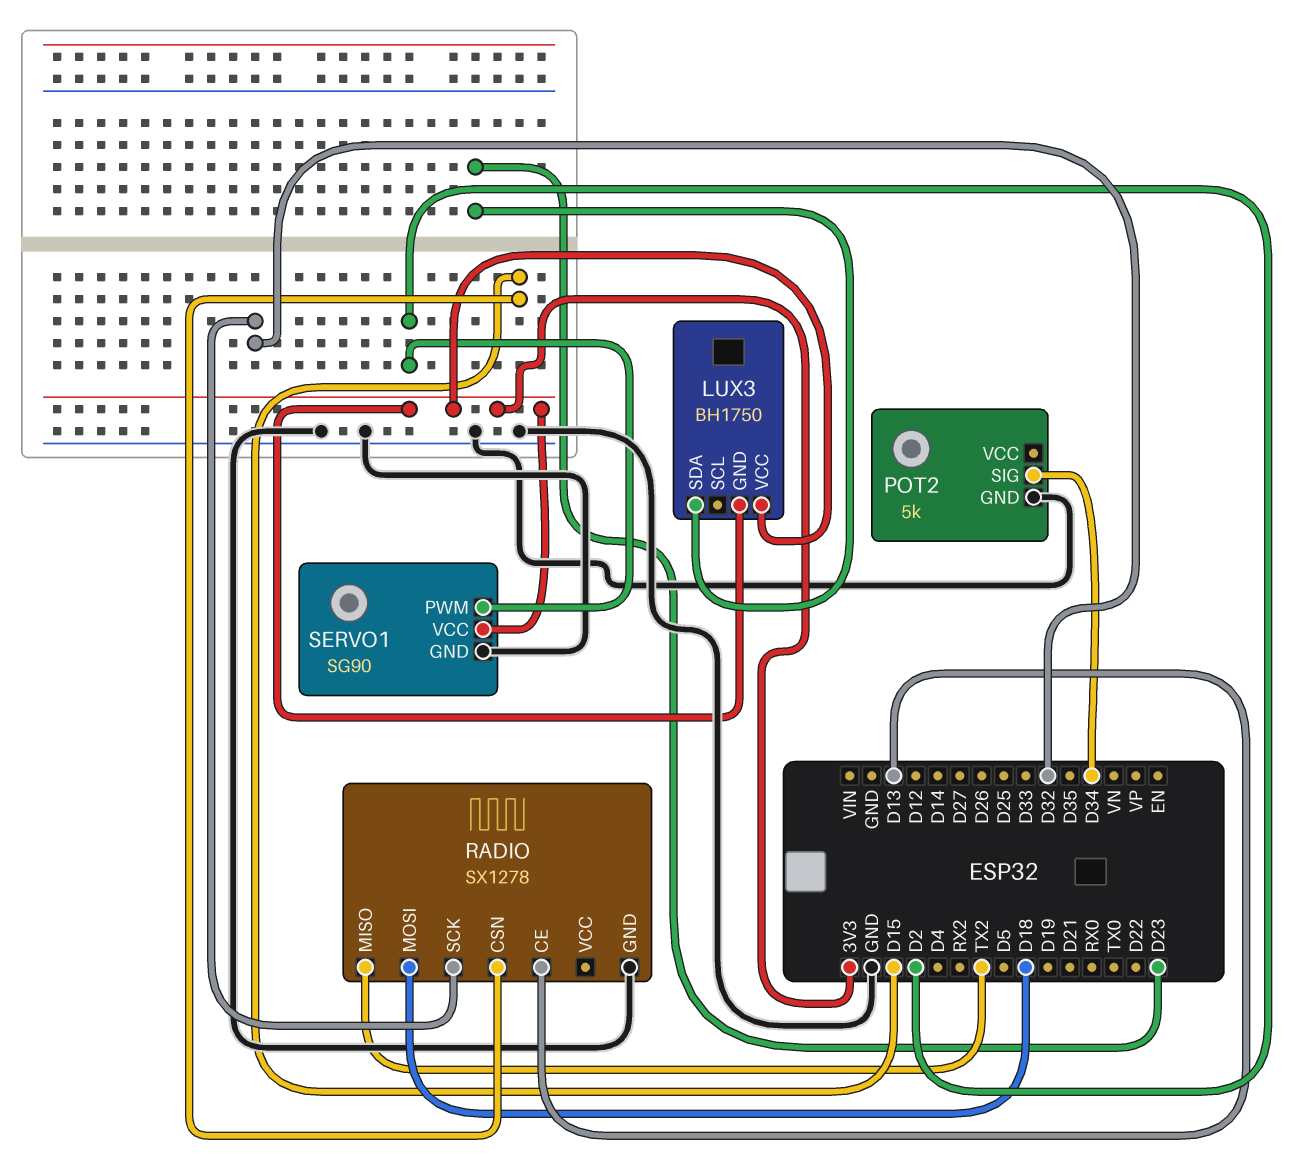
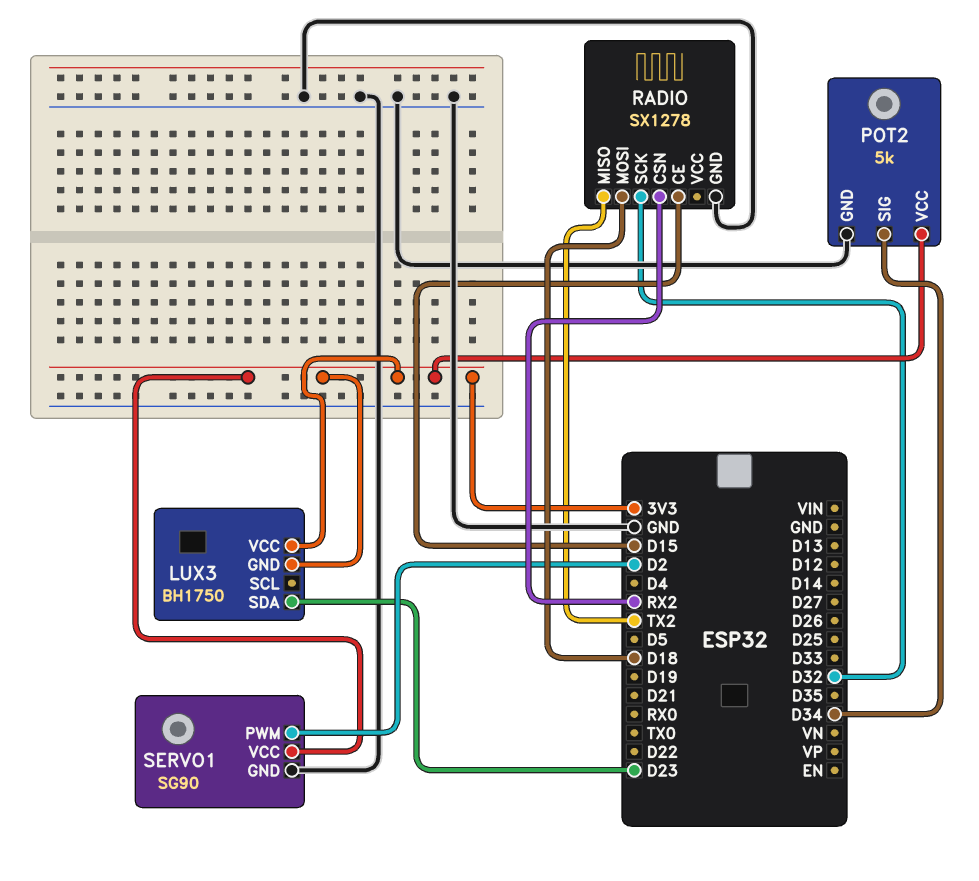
POT2 pin VCC: none -> 3V3
RADIO pin CE: D13 -> D15
RADIO pin CSN: D15 -> RX2

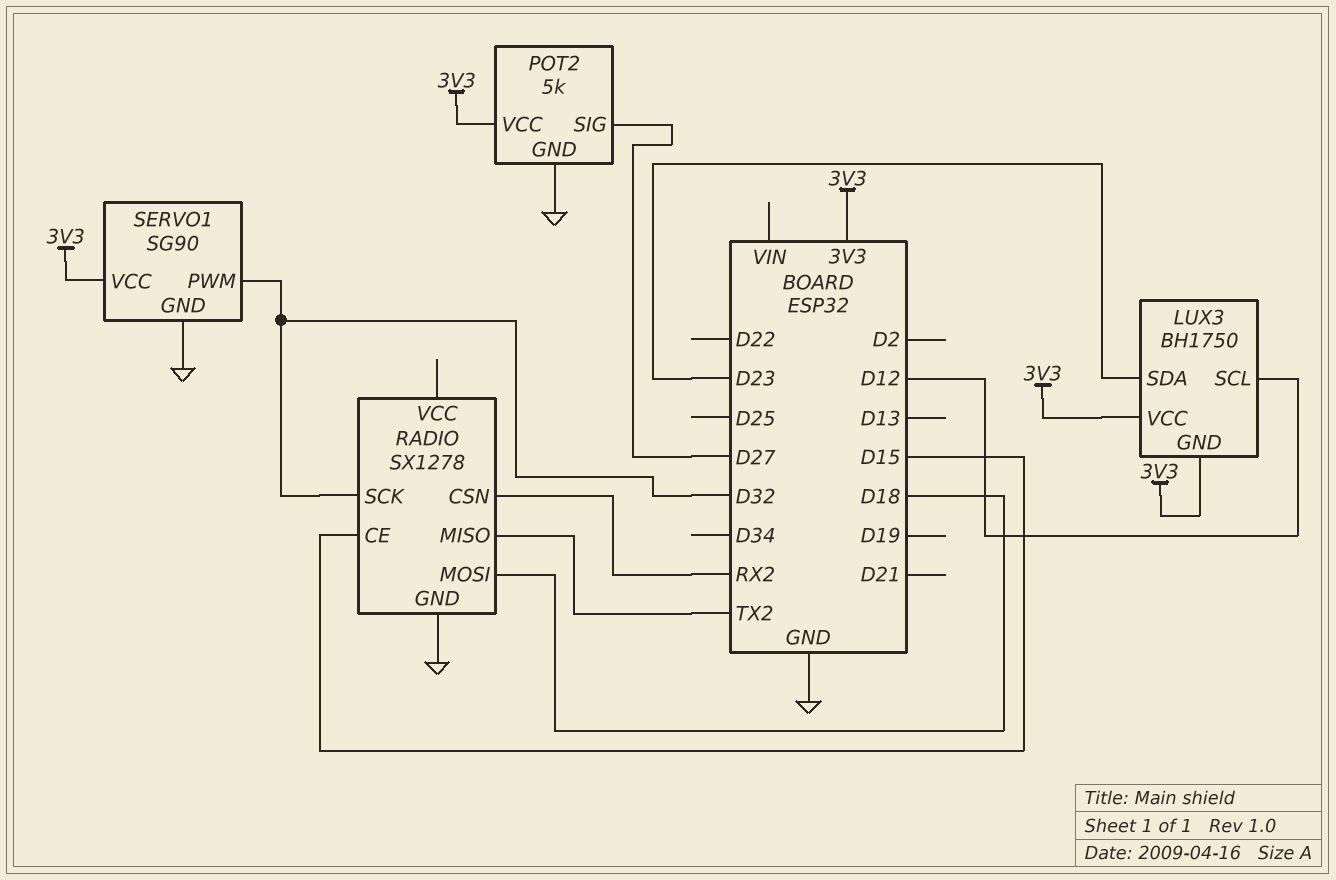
LUX3 pin SCL: none -> D12
POT2 pin SIG: D34 -> D27
SERVO1 pin PWM: D2 -> D32

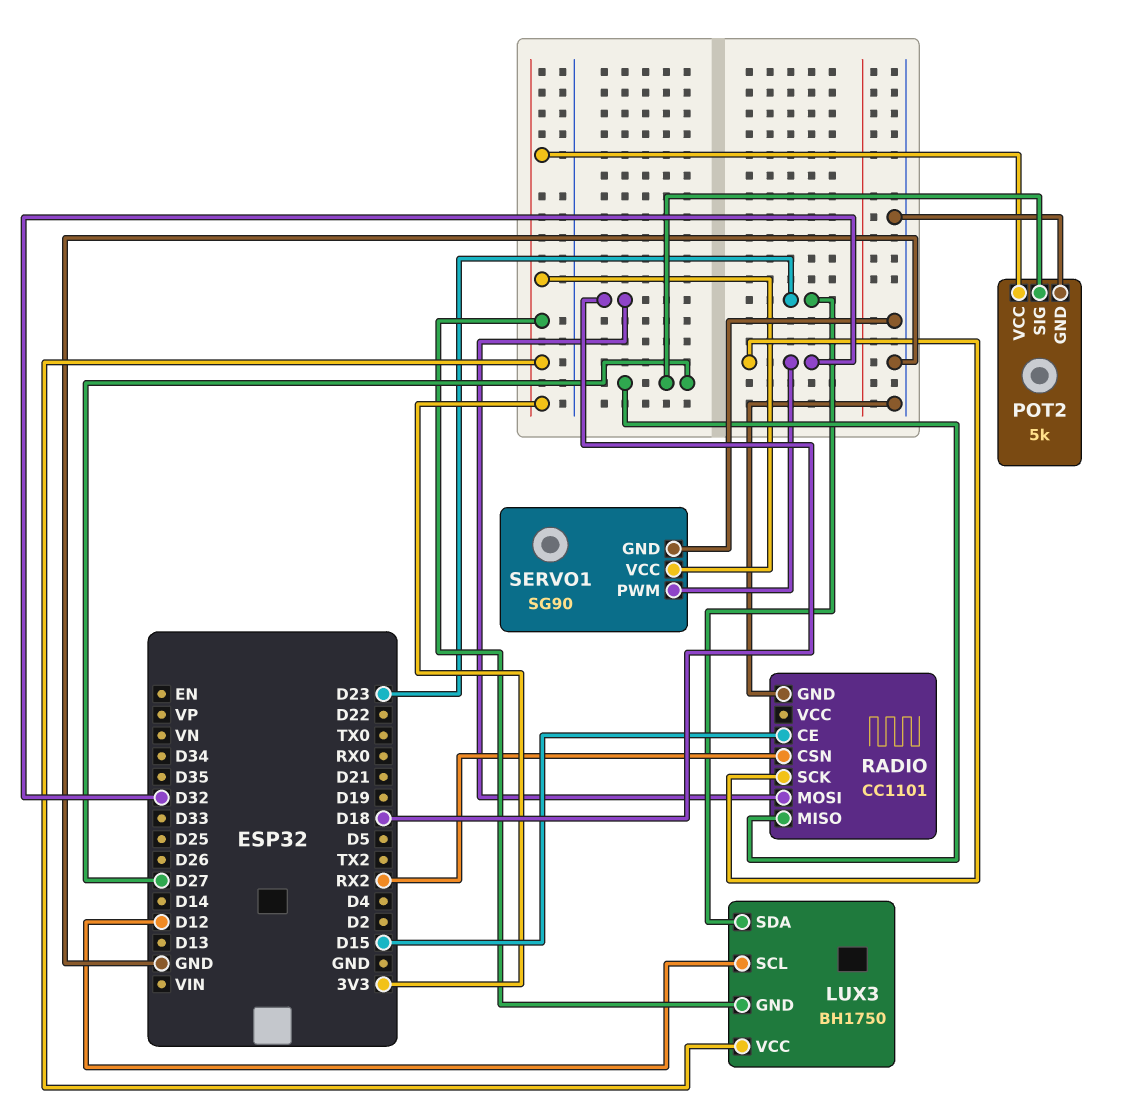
RADIO: SX1278 -> CC1101
RADIO pin MISO: TX2 -> D27

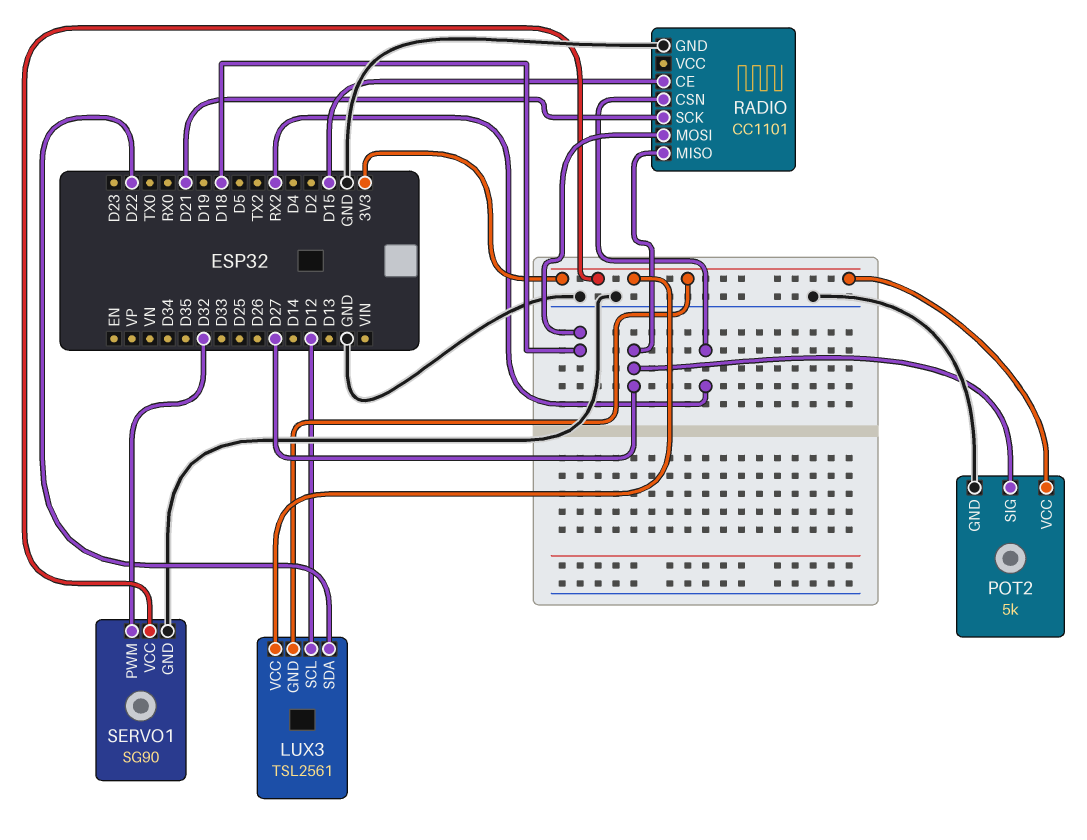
LUX3: BH1750 -> TSL2561
LUX3 pin SDA: D23 -> D22
RADIO pin SCK: D32 -> D21

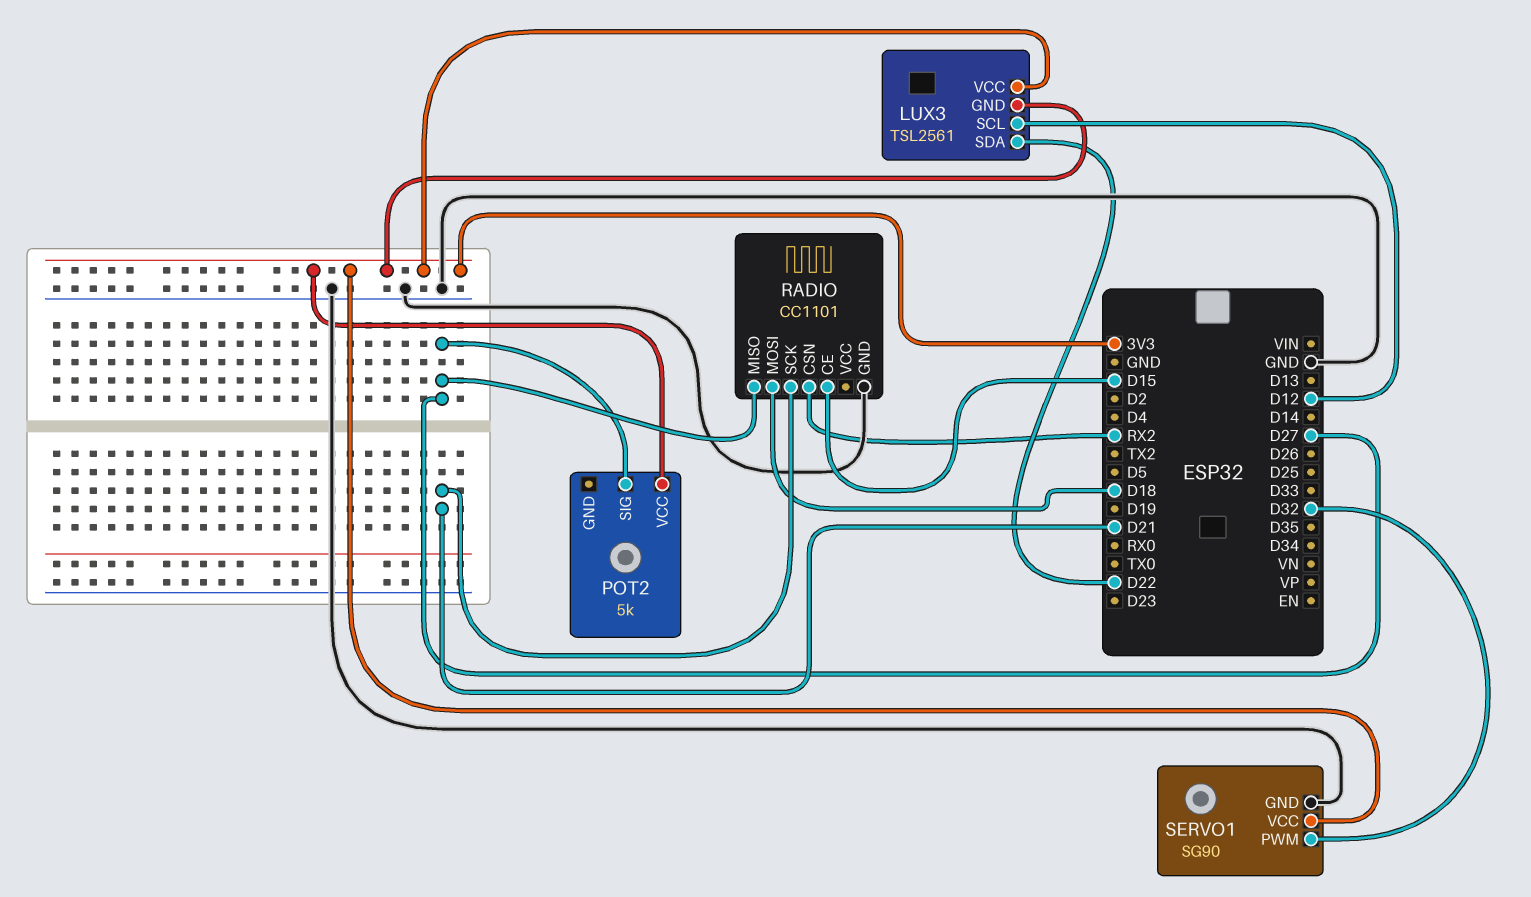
POT2 pin GND: GND -> none

